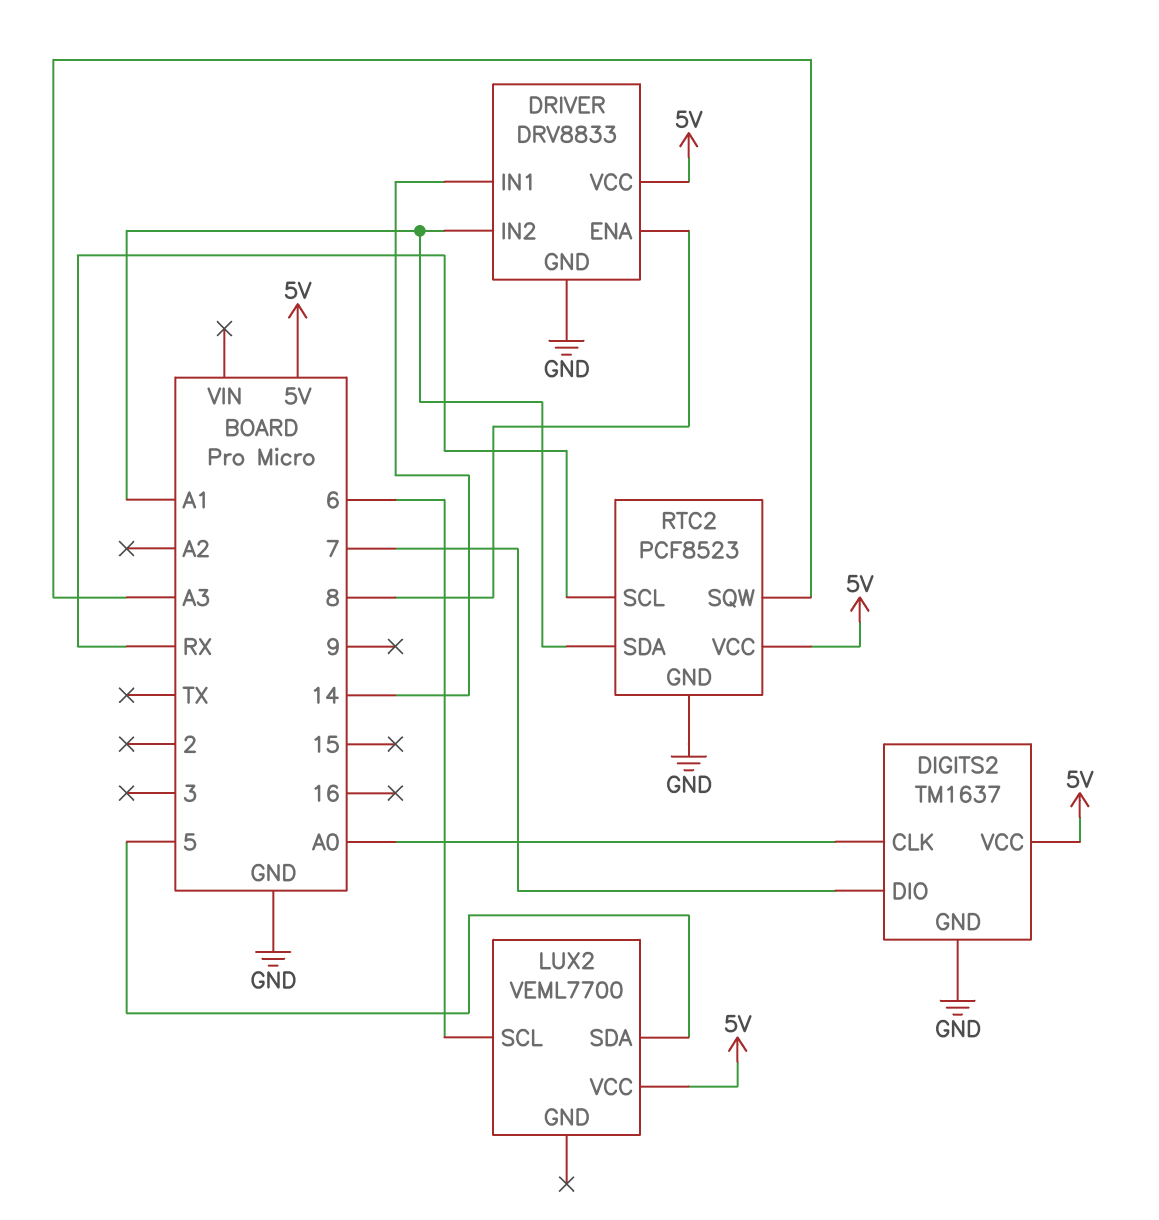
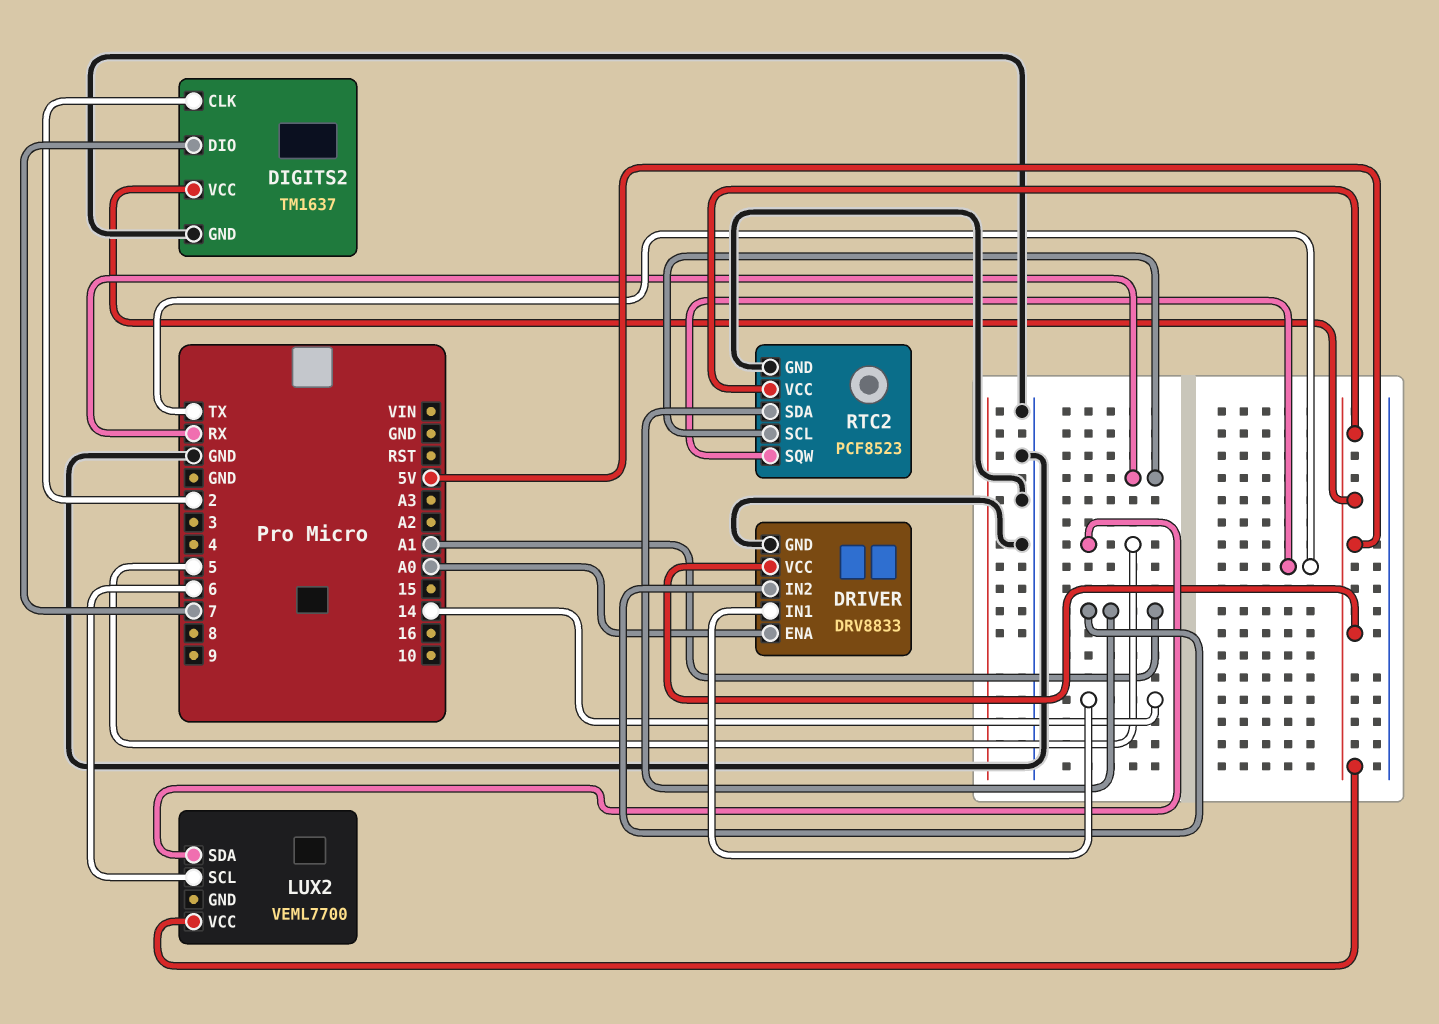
DIGITS2 pin CLK: A0 -> 2
DRIVER pin ENA: 8 -> A0
RTC2 pin SQW: A3 -> TX

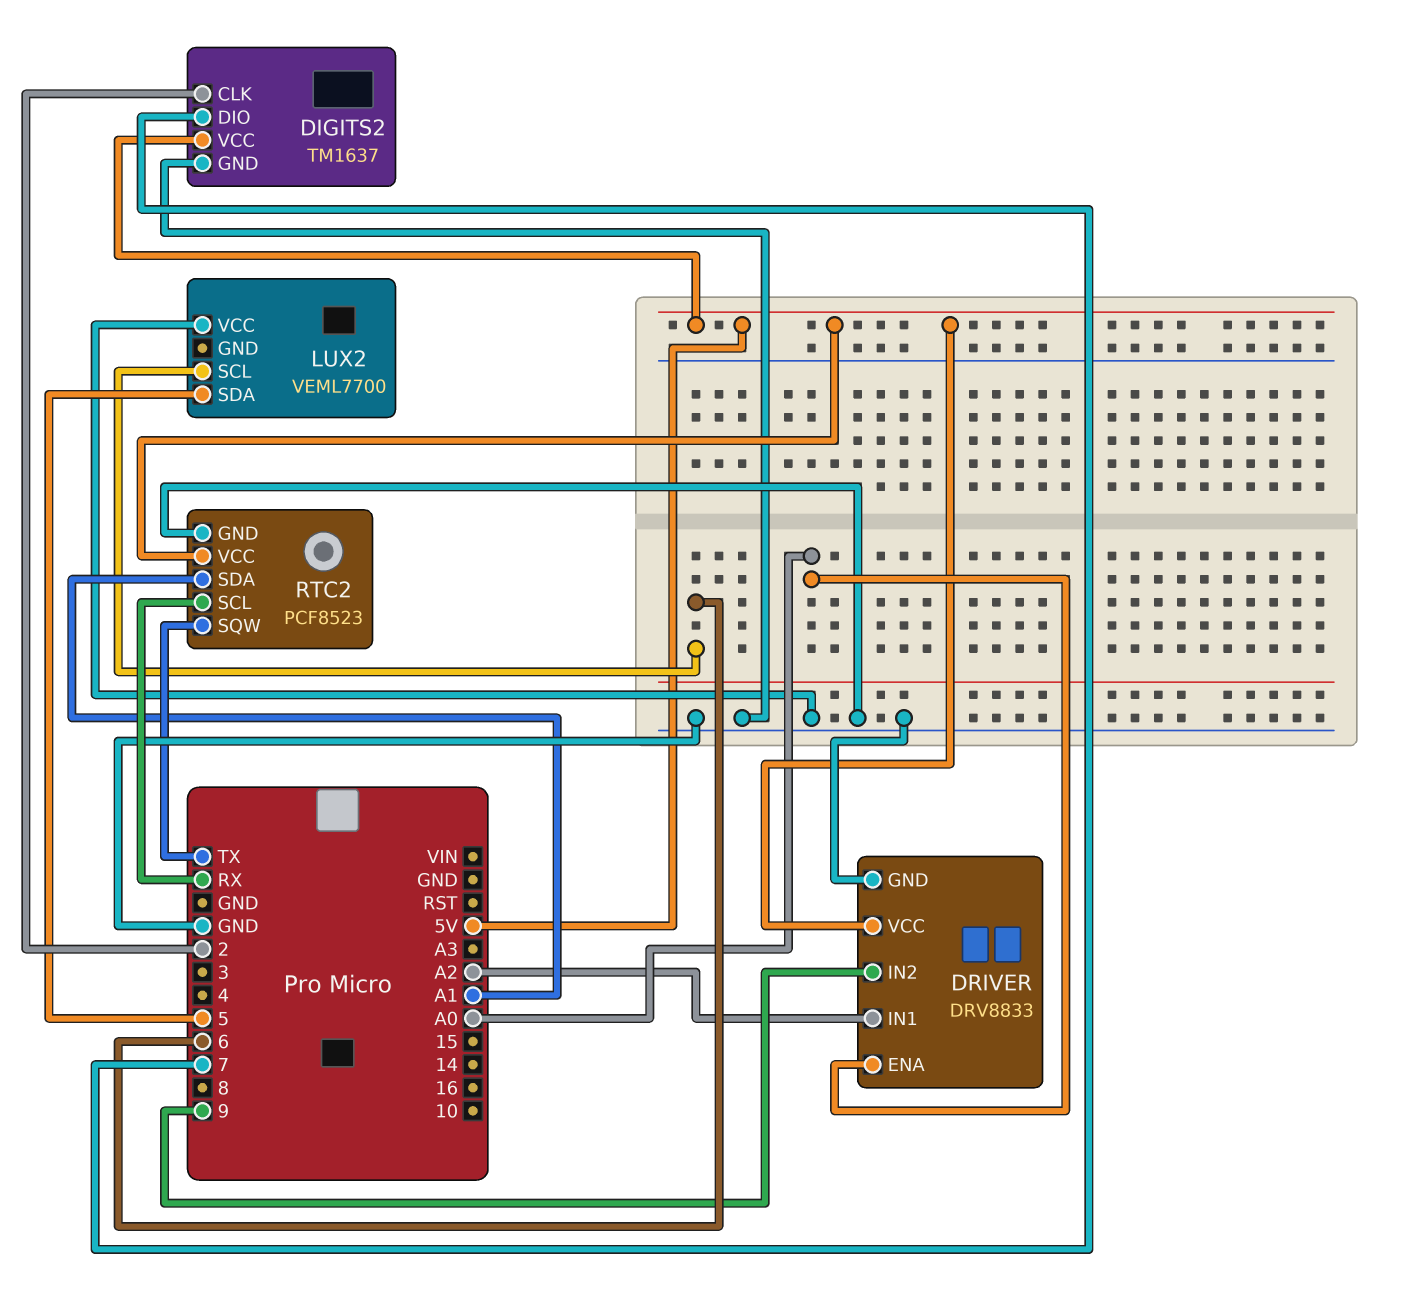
DRIVER pin IN1: 14 -> A2
DRIVER pin IN2: A1 -> 9
LUX2 pin VCC: 5V -> GND

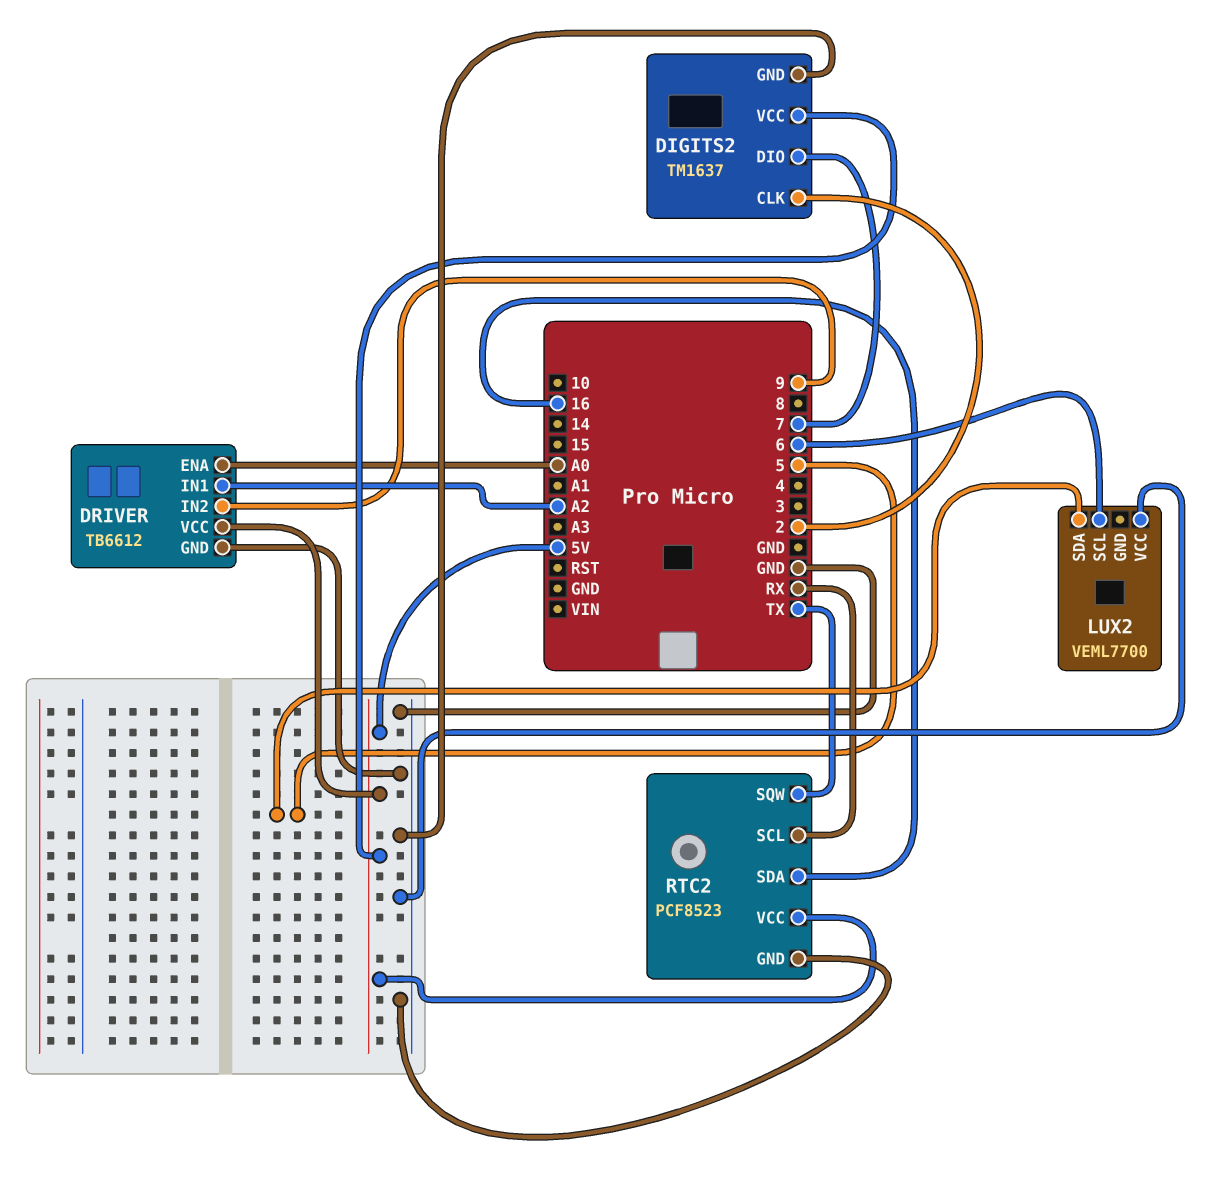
DRIVER: DRV8833 -> TB6612
RTC2 pin SDA: A1 -> 16

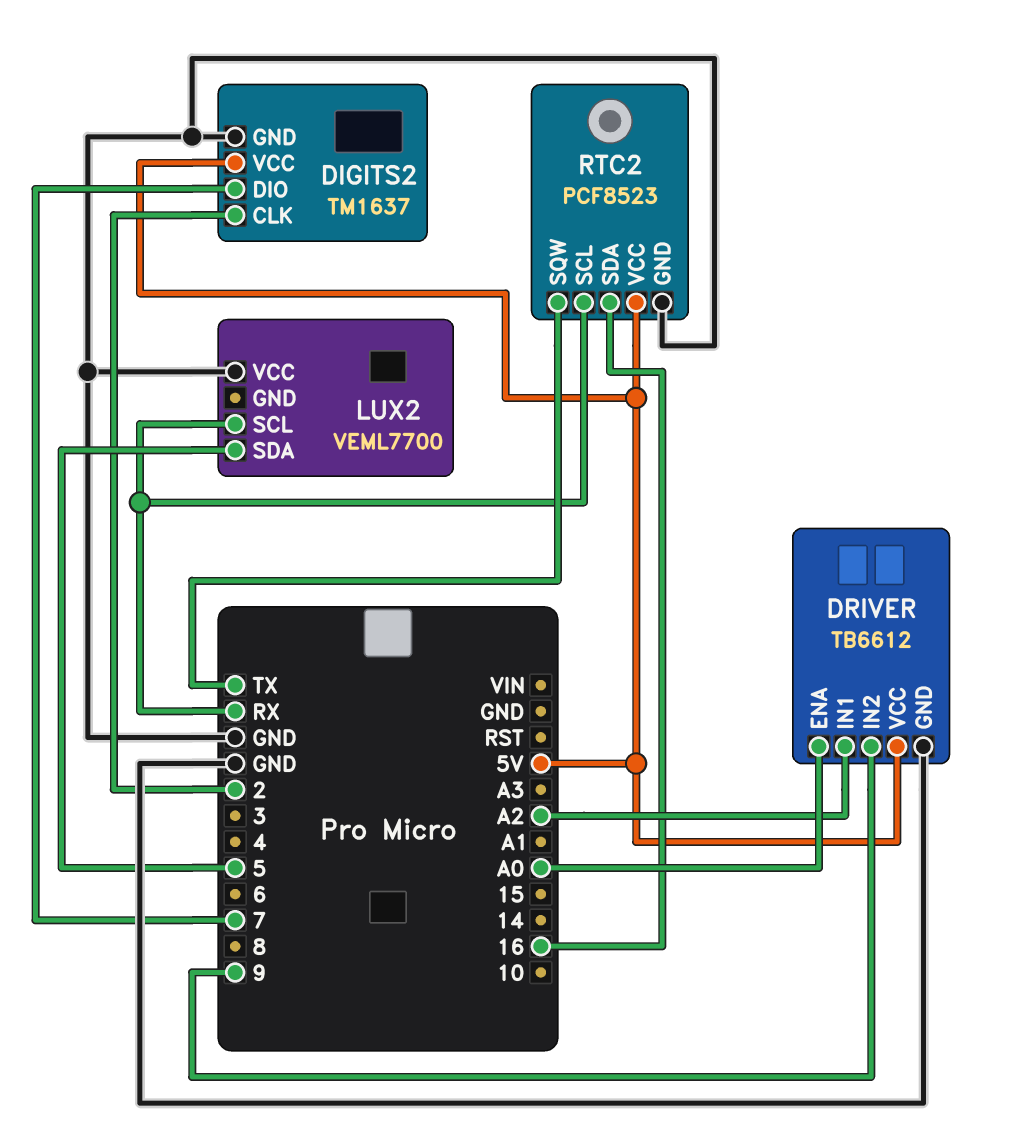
LUX2 pin SCL: 6 -> RX

